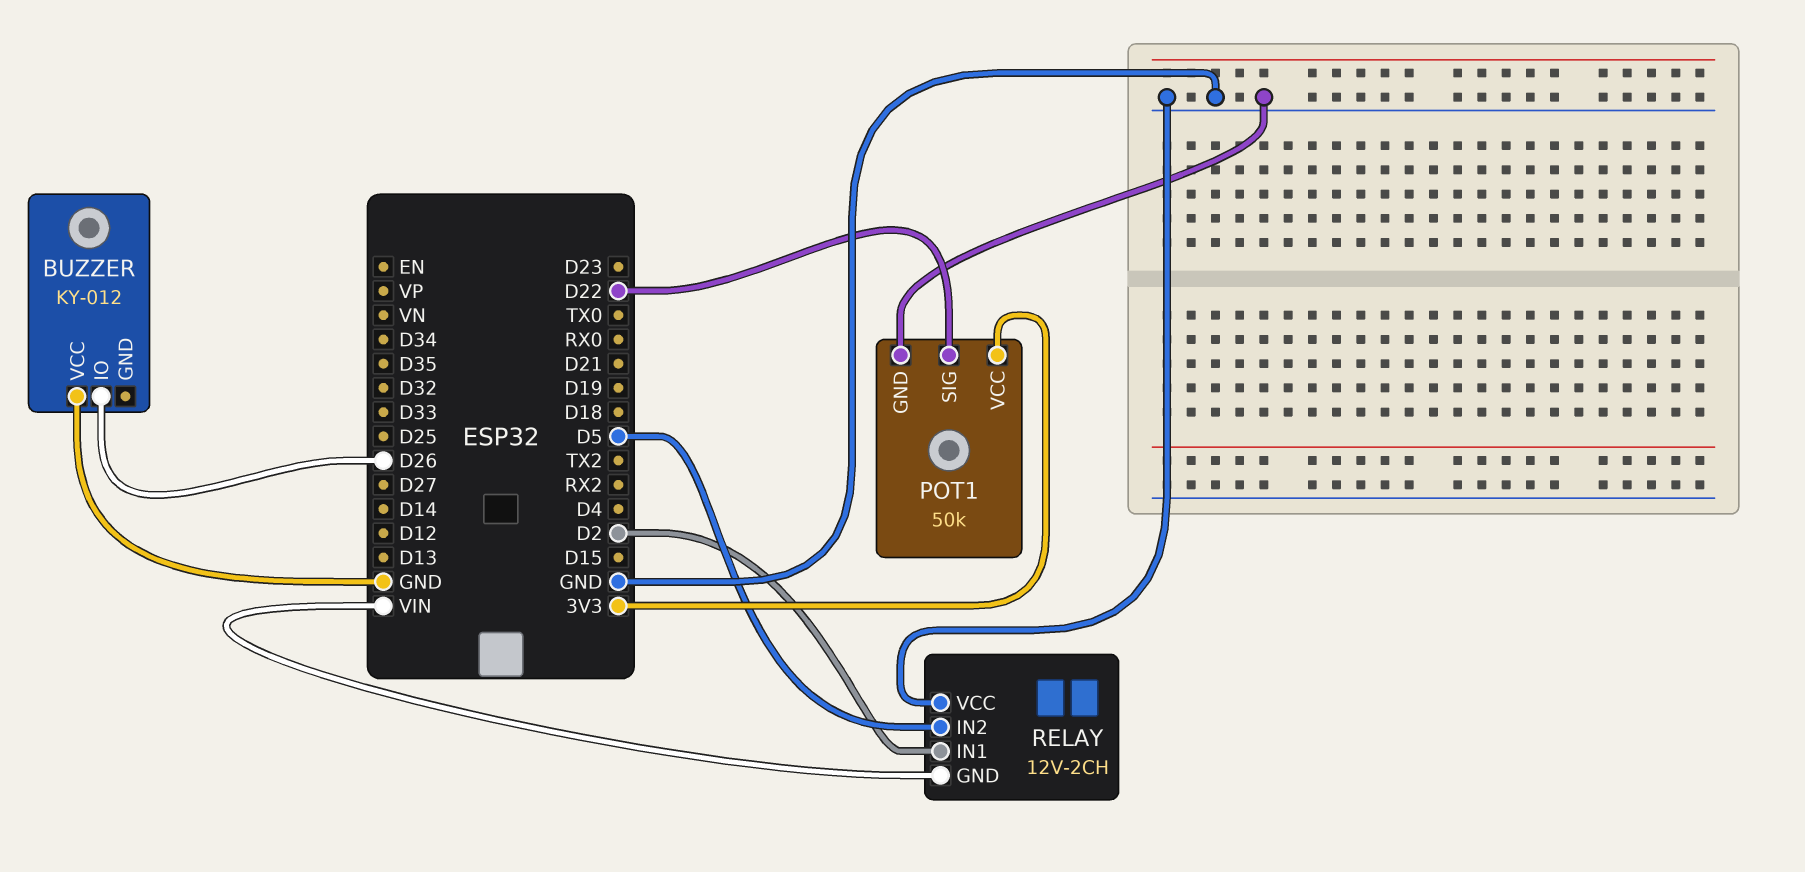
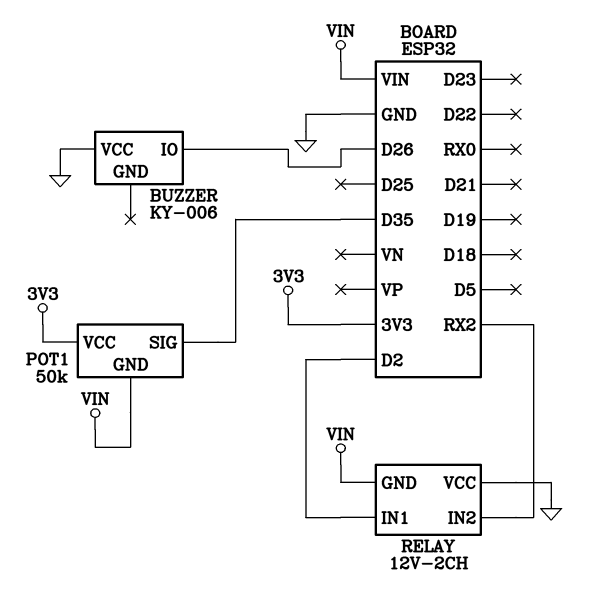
BUZZER: KY-012 -> KY-006
POT1 pin GND: GND -> VIN
POT1 pin SIG: D22 -> D35
RELAY pin IN2: D5 -> RX2

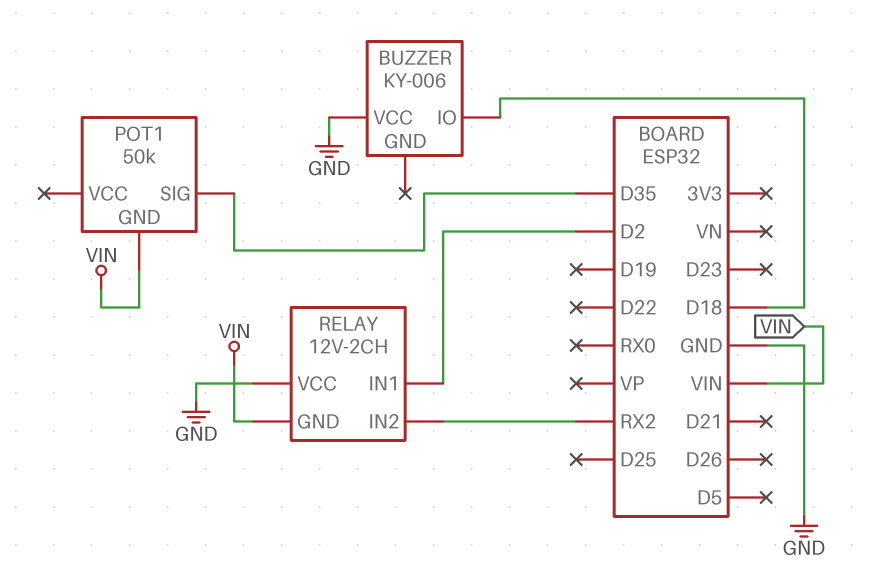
BUZZER pin IO: D26 -> D18
POT1 pin VCC: 3V3 -> none

